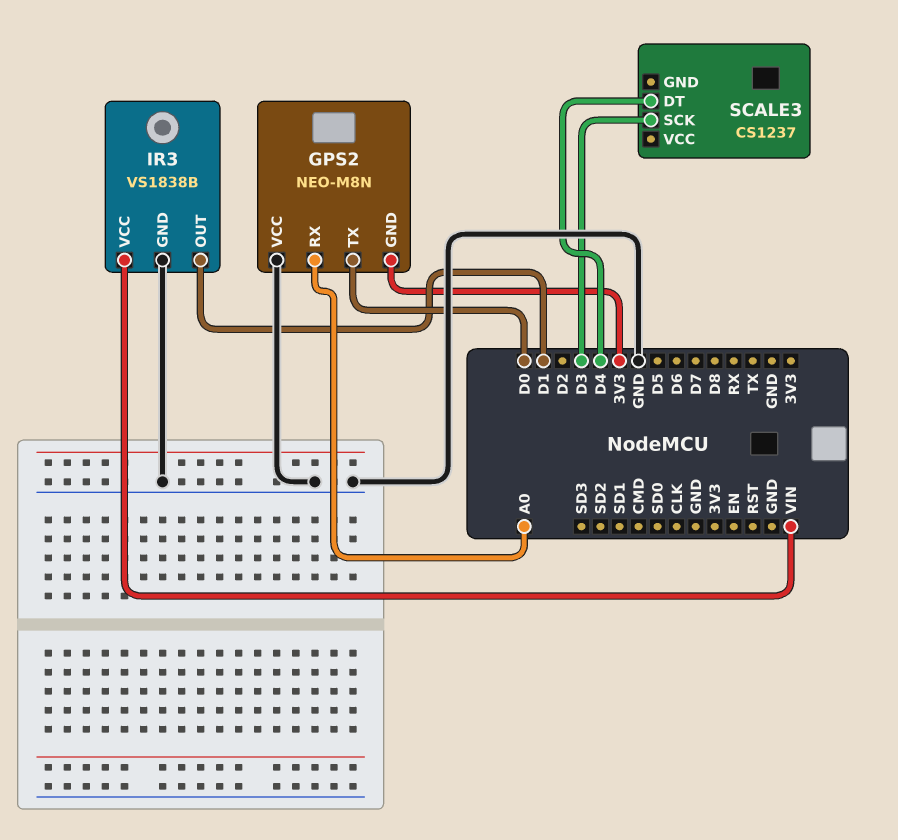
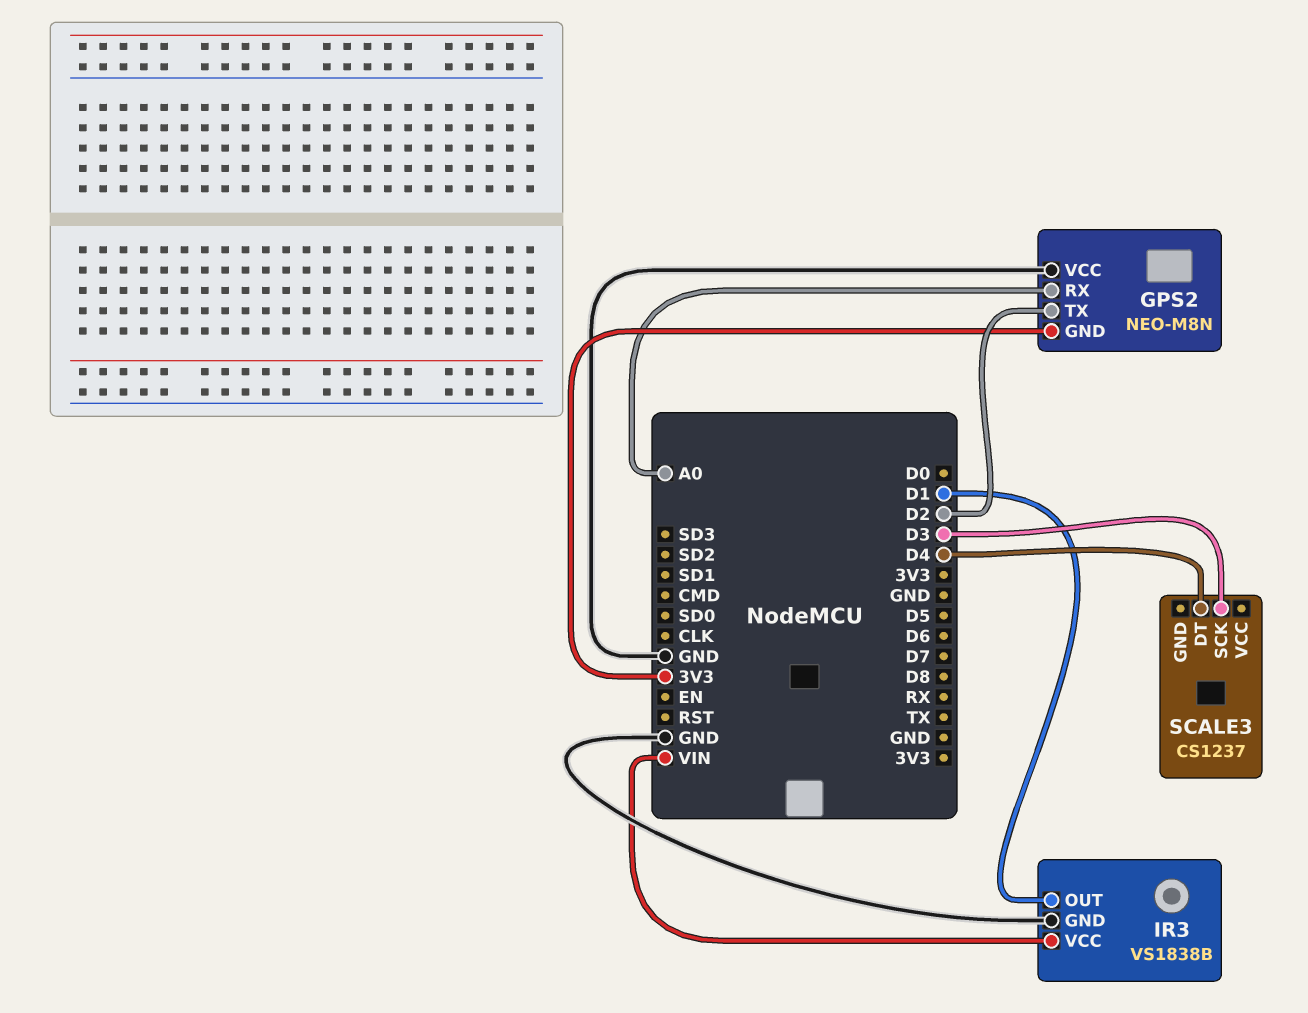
GPS2 pin TX: D0 -> D2

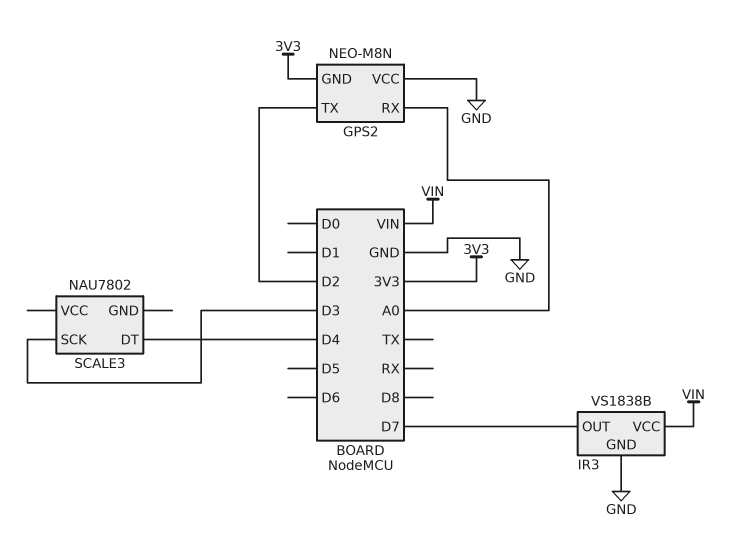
IR3 pin OUT: D1 -> D7
SCALE3: CS1237 -> NAU7802

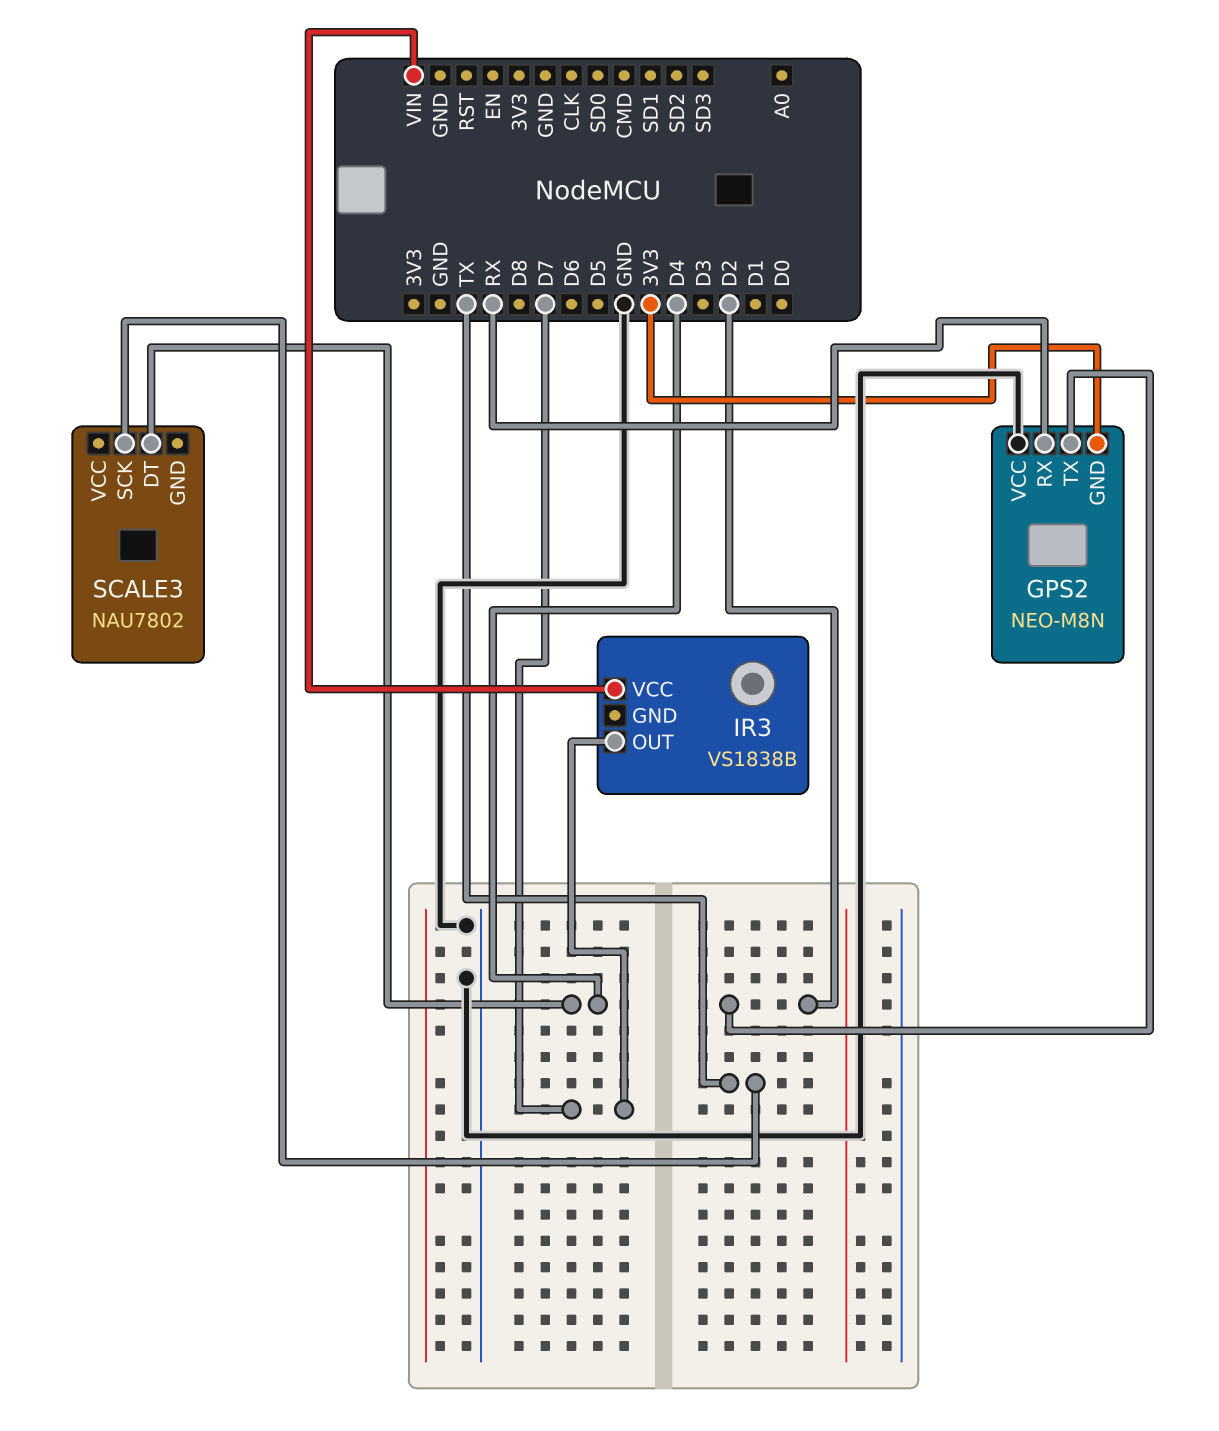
GPS2 pin RX: A0 -> RX
IR3 pin GND: GND -> none
SCALE3 pin SCK: D3 -> TX

